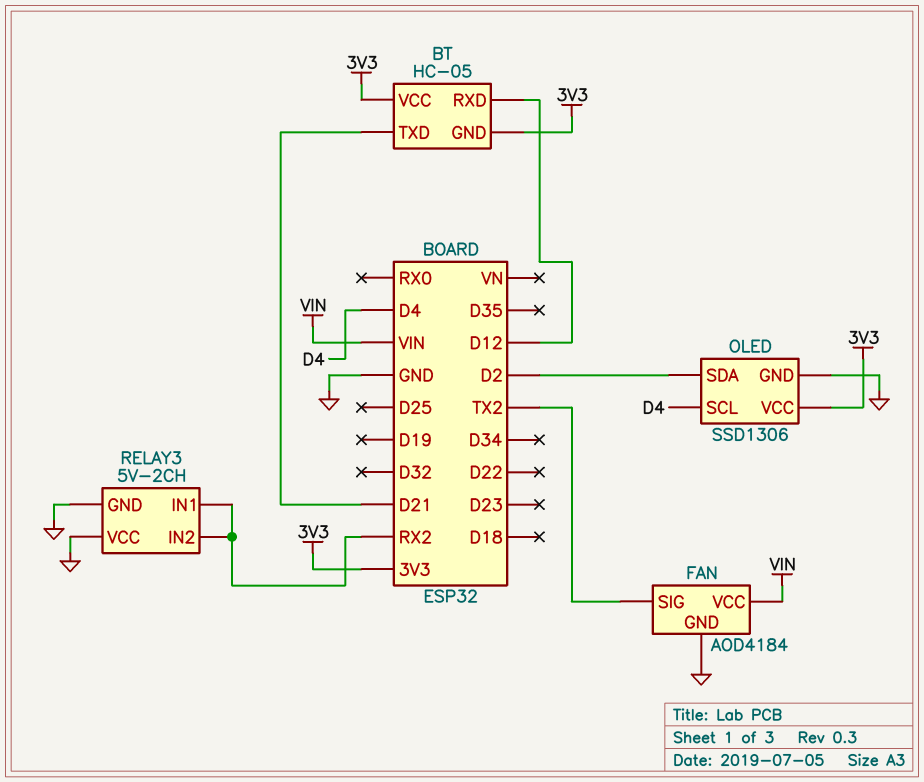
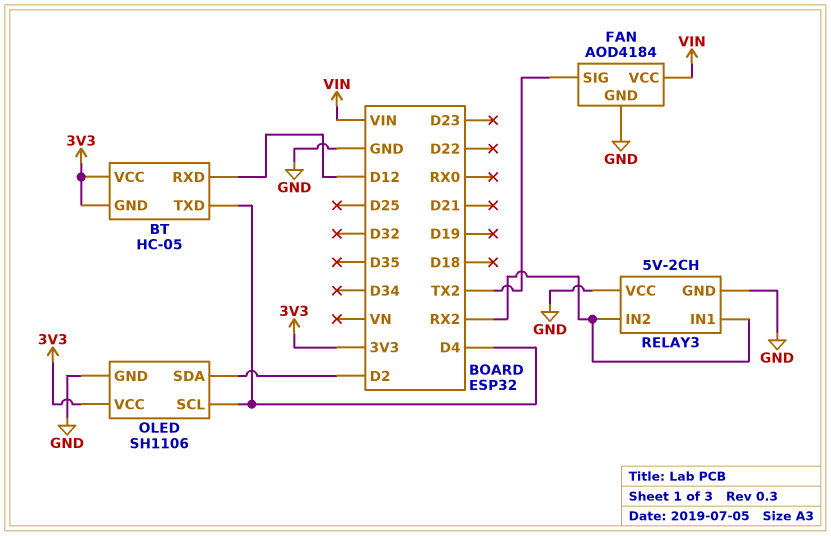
BT pin TXD: D21 -> D4
OLED: SSD1306 -> SH1106

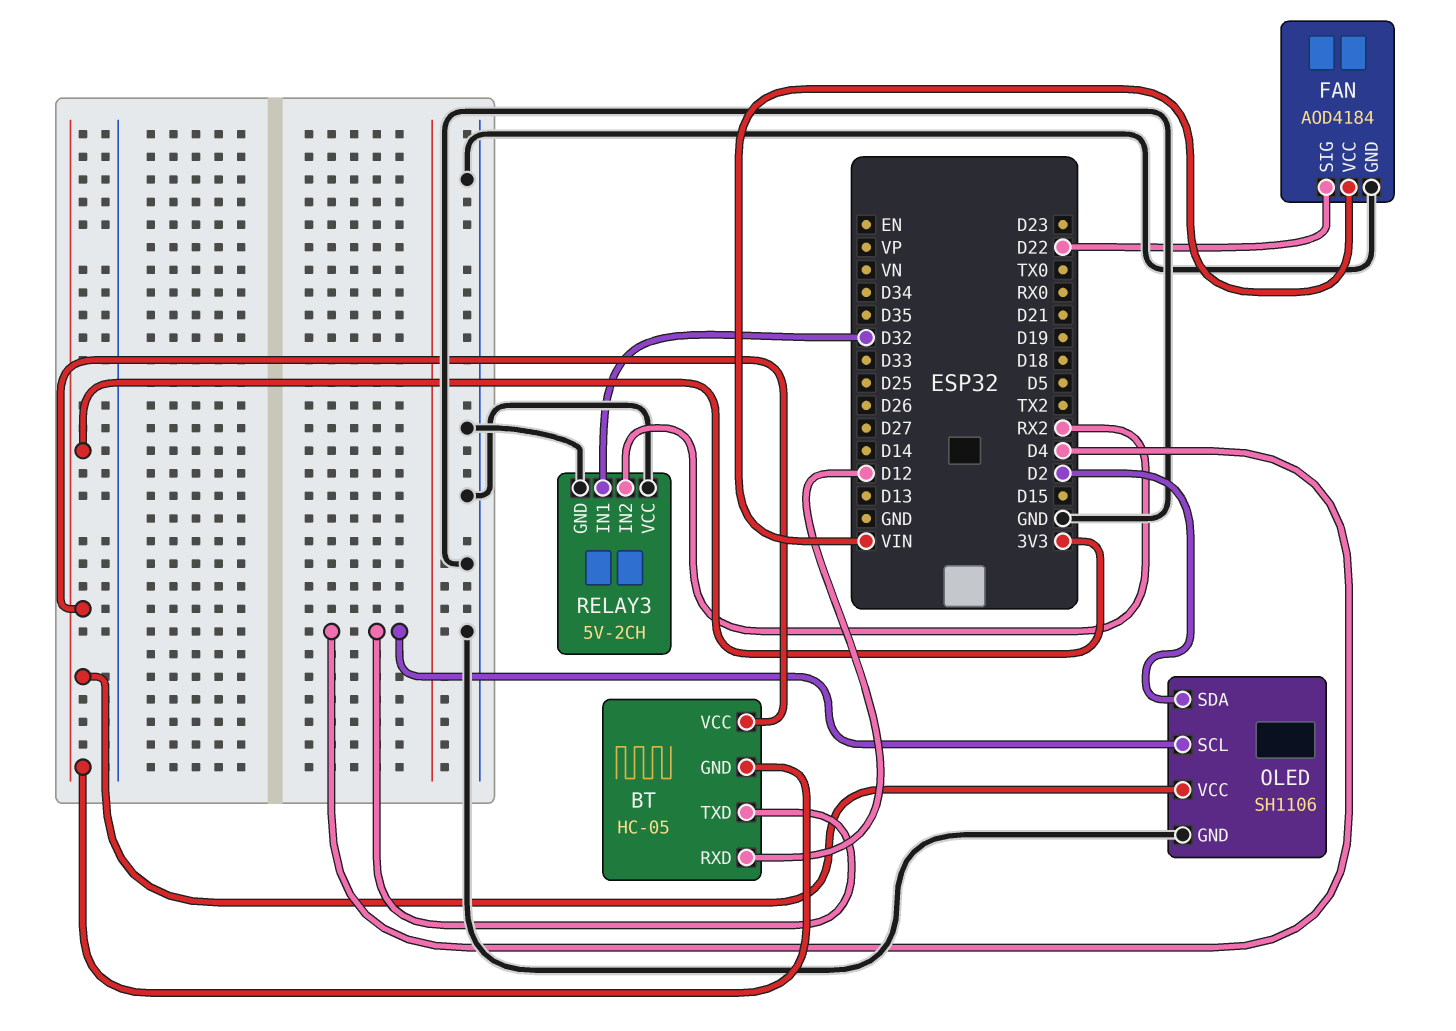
FAN pin SIG: TX2 -> D22
RELAY3 pin IN1: RX2 -> D32

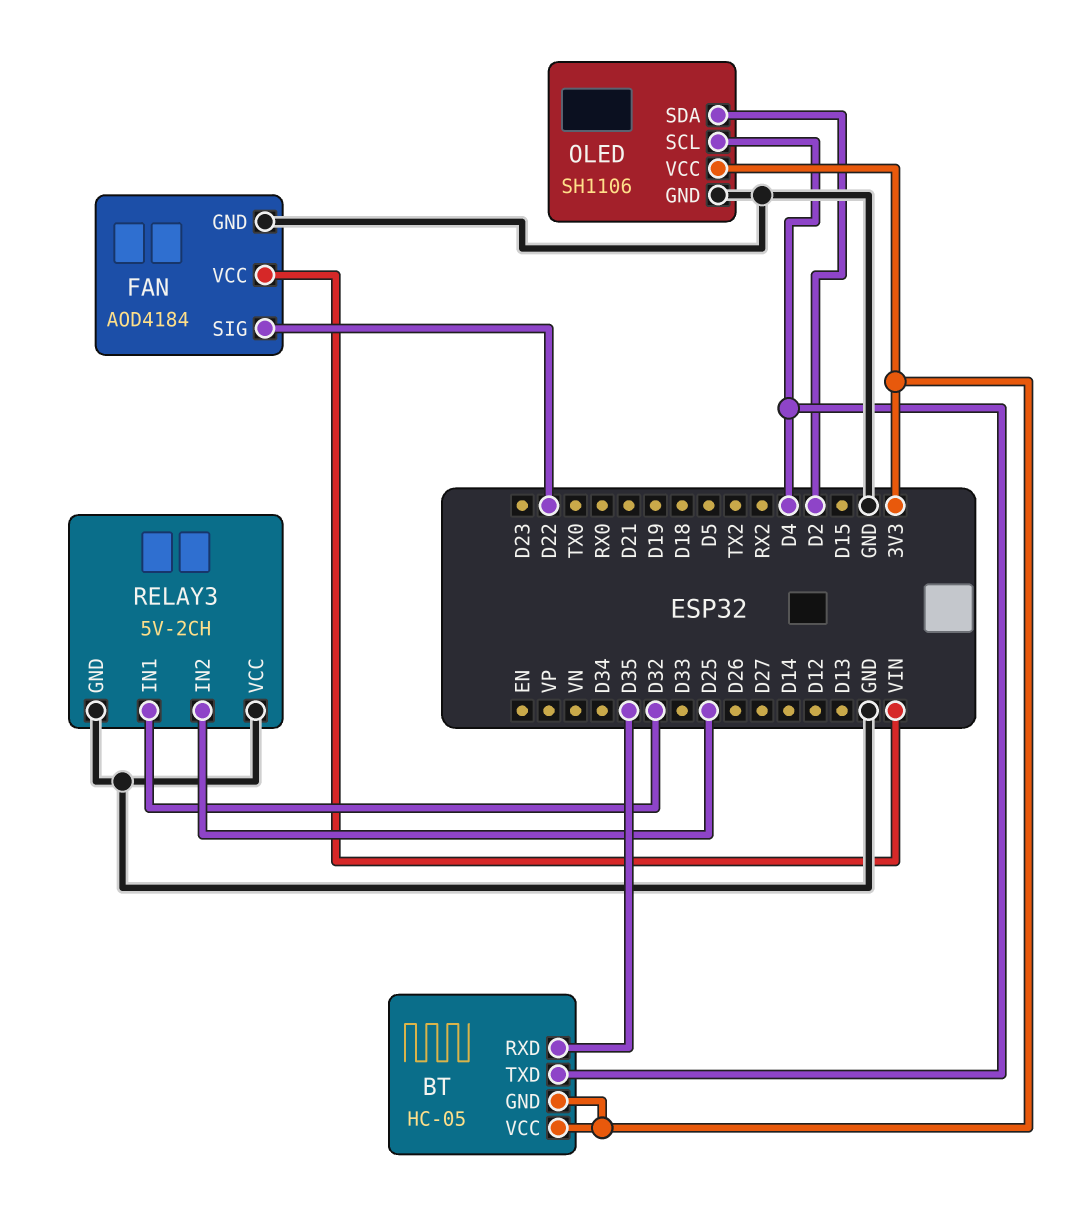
BT pin RXD: D12 -> D35
RELAY3 pin IN2: RX2 -> D25

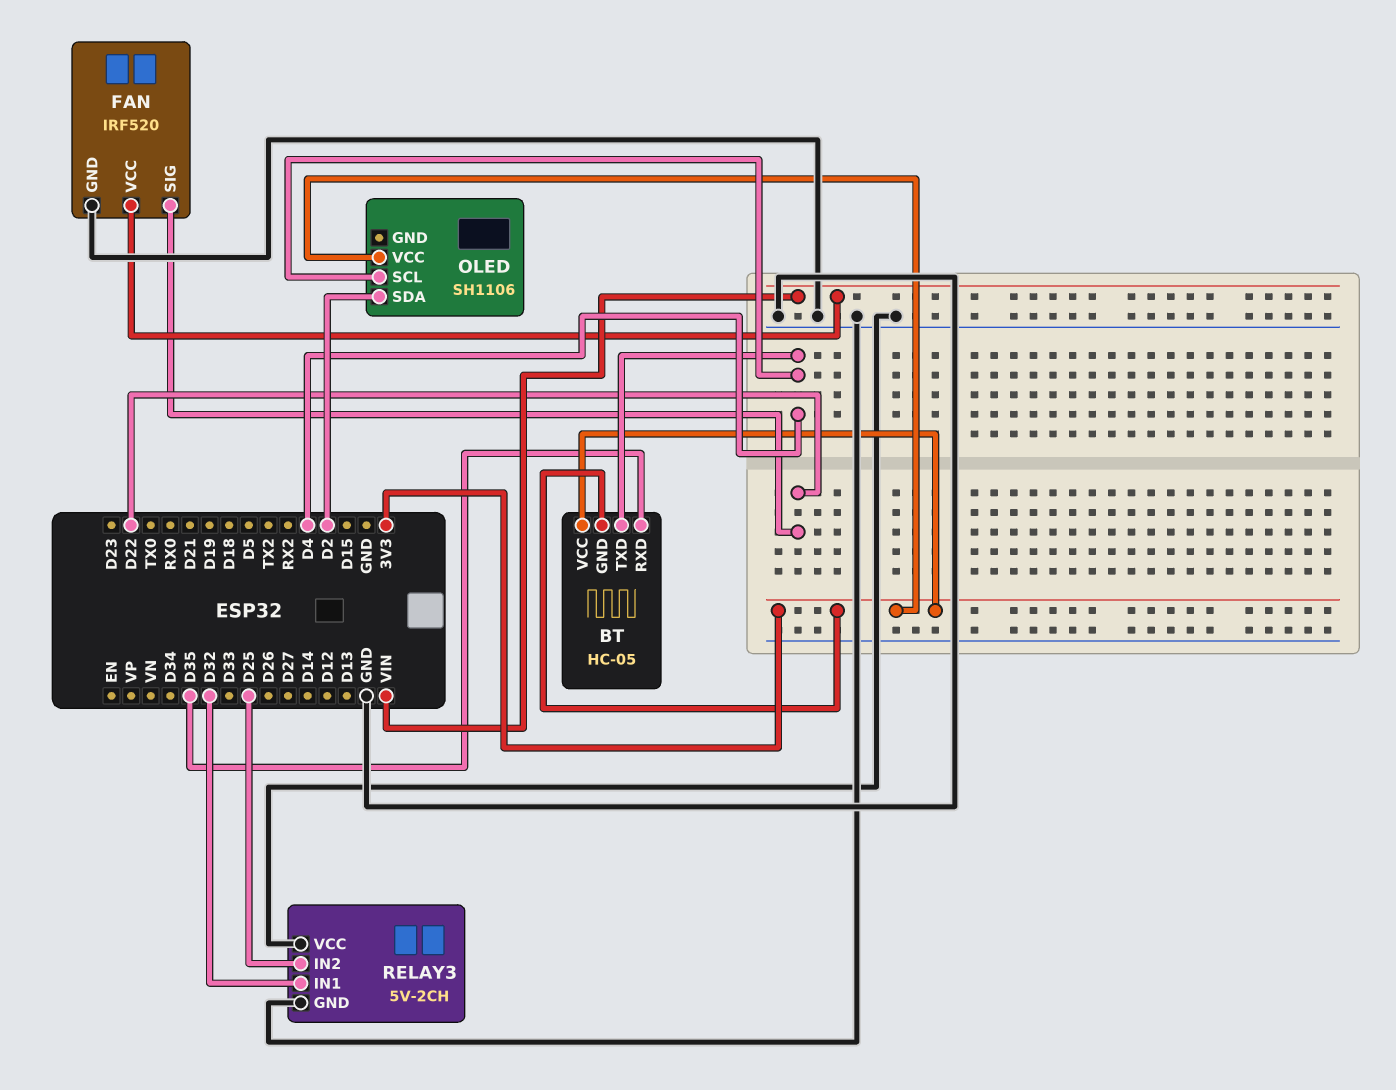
FAN: AOD4184 -> IRF520
OLED pin GND: GND -> none

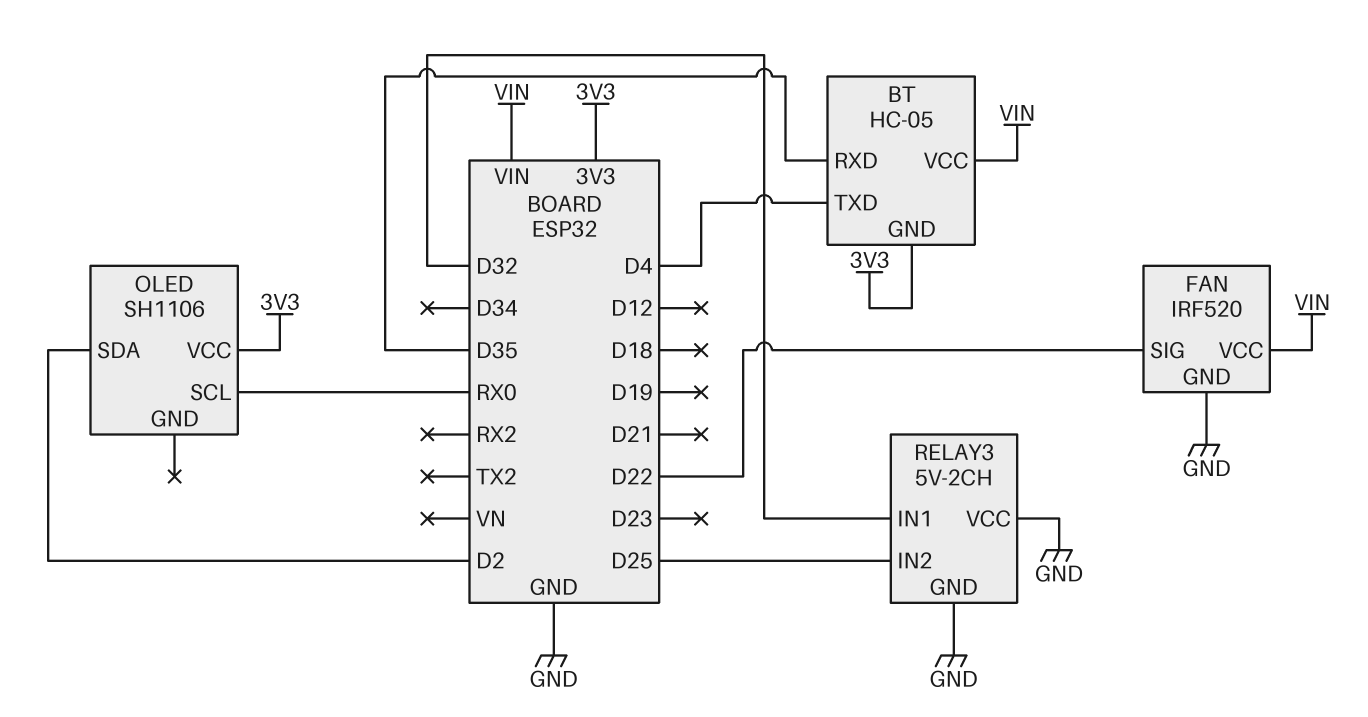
BT pin VCC: 3V3 -> VIN
OLED pin SCL: D4 -> RX0

